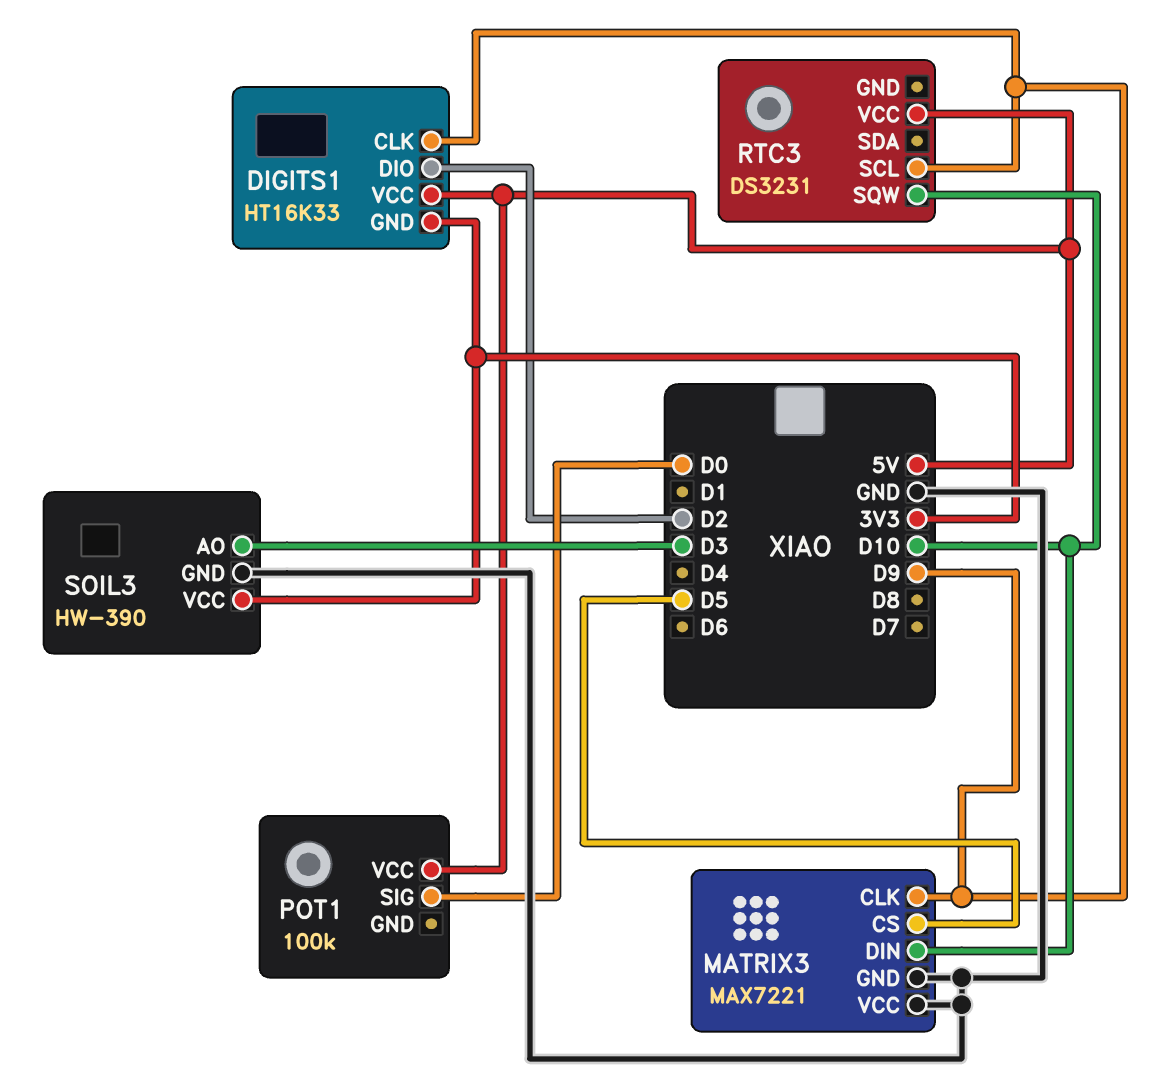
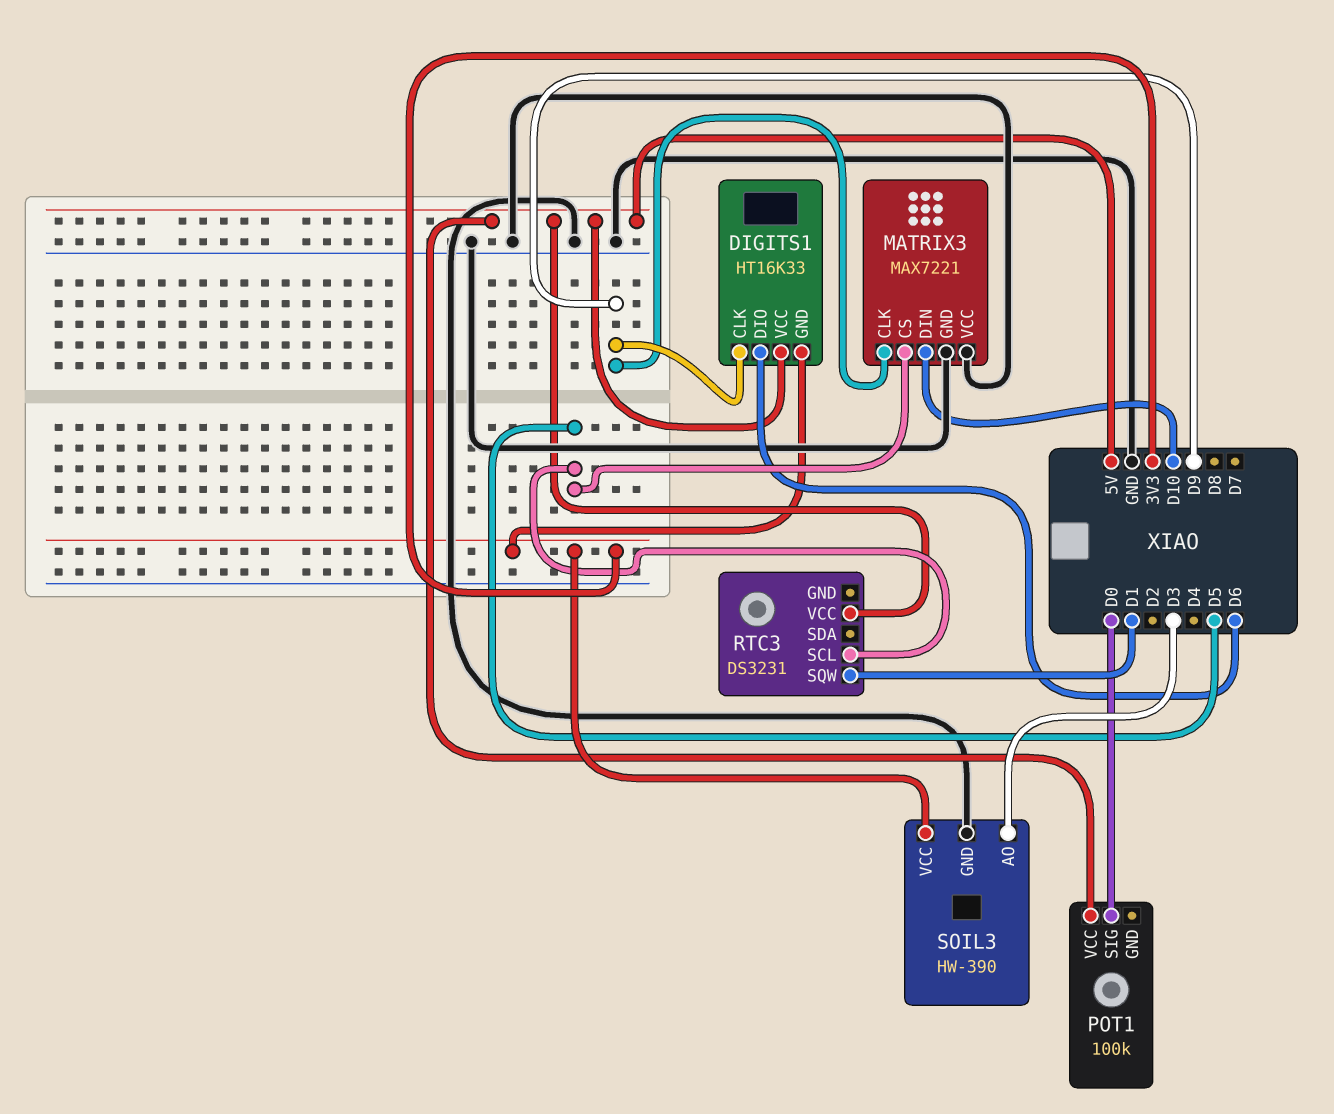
DIGITS1 pin DIO: D2 -> D6
RTC3 pin SCL: D9 -> D5
RTC3 pin SQW: D10 -> D1

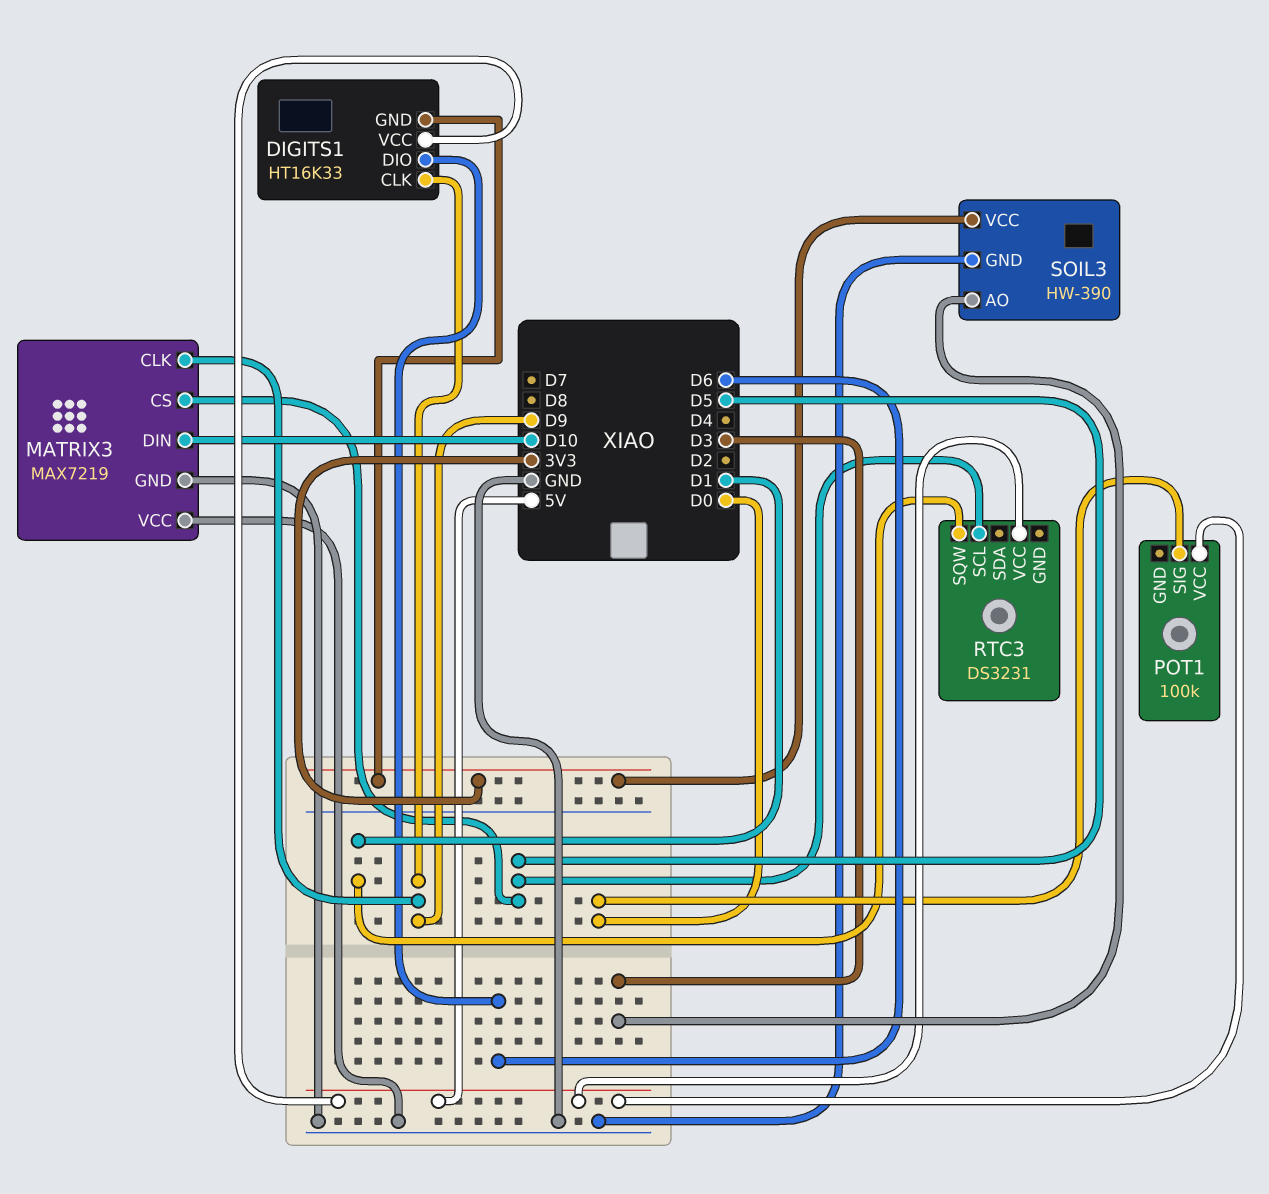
MATRIX3: MAX7221 -> MAX7219

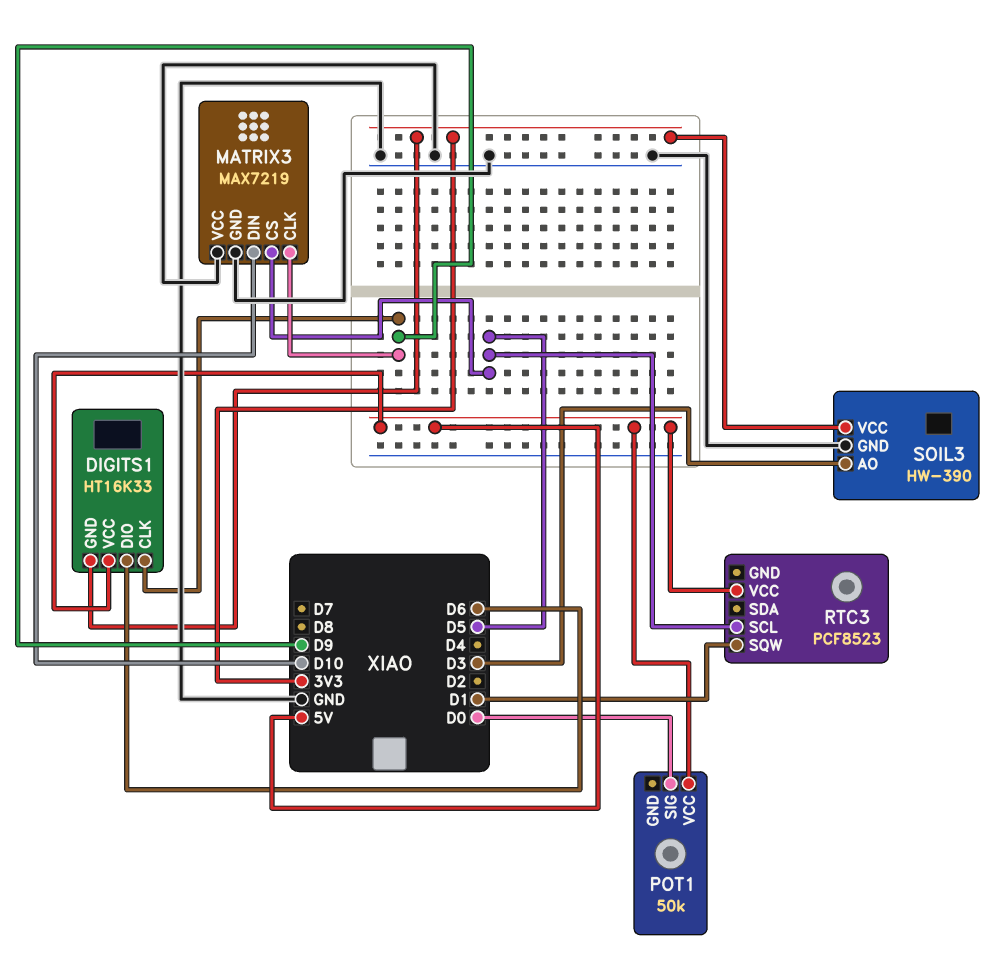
POT1: 100k -> 50k
RTC3: DS3231 -> PCF8523

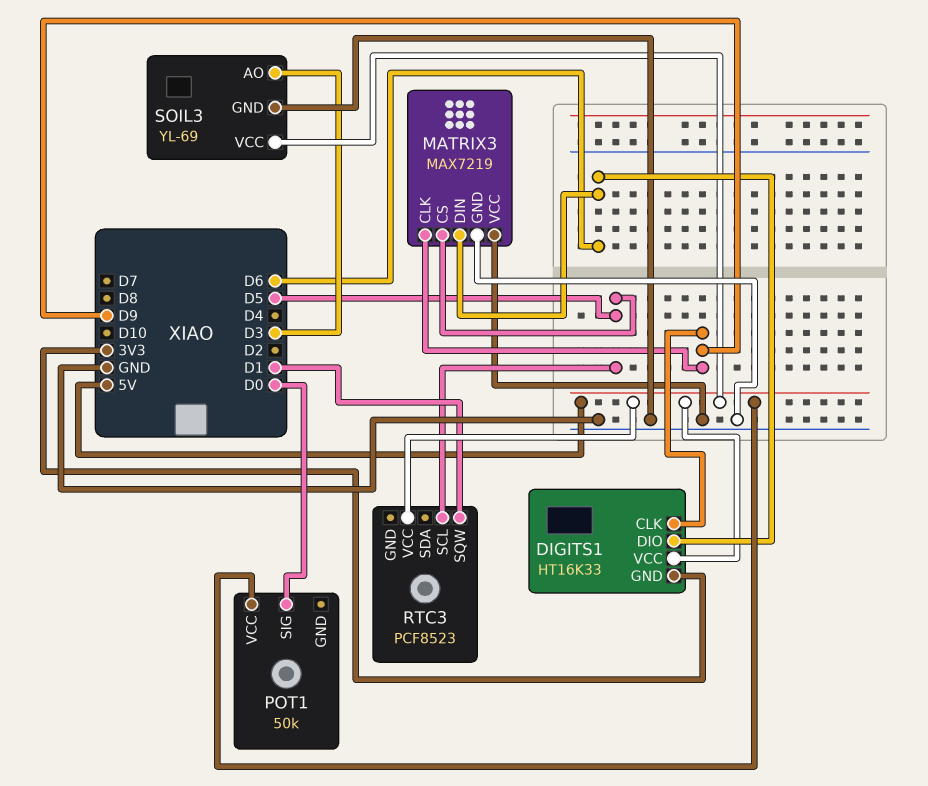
MATRIX3 pin DIN: D10 -> D6
SOIL3: HW-390 -> YL-69
SOIL3 pin VCC: 3V3 -> 5V

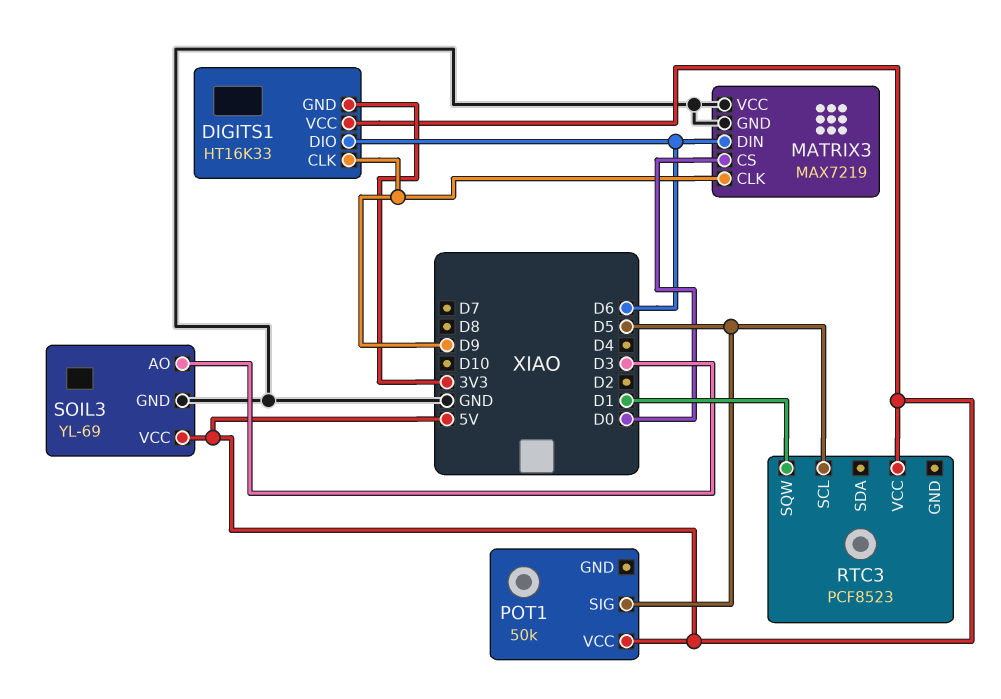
MATRIX3 pin CS: D5 -> D0
POT1 pin SIG: D0 -> D5

